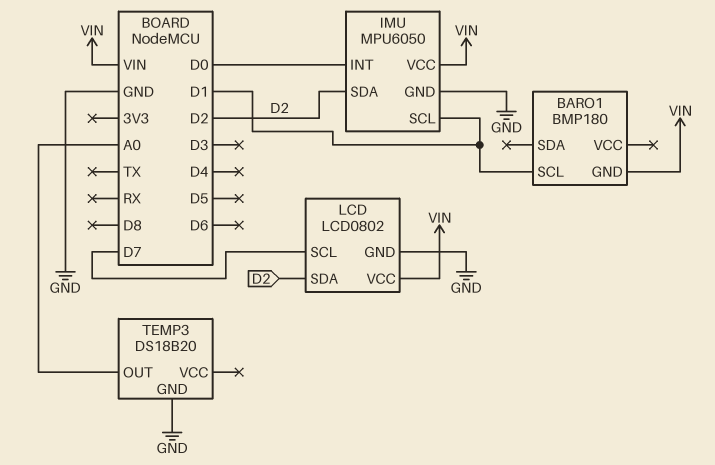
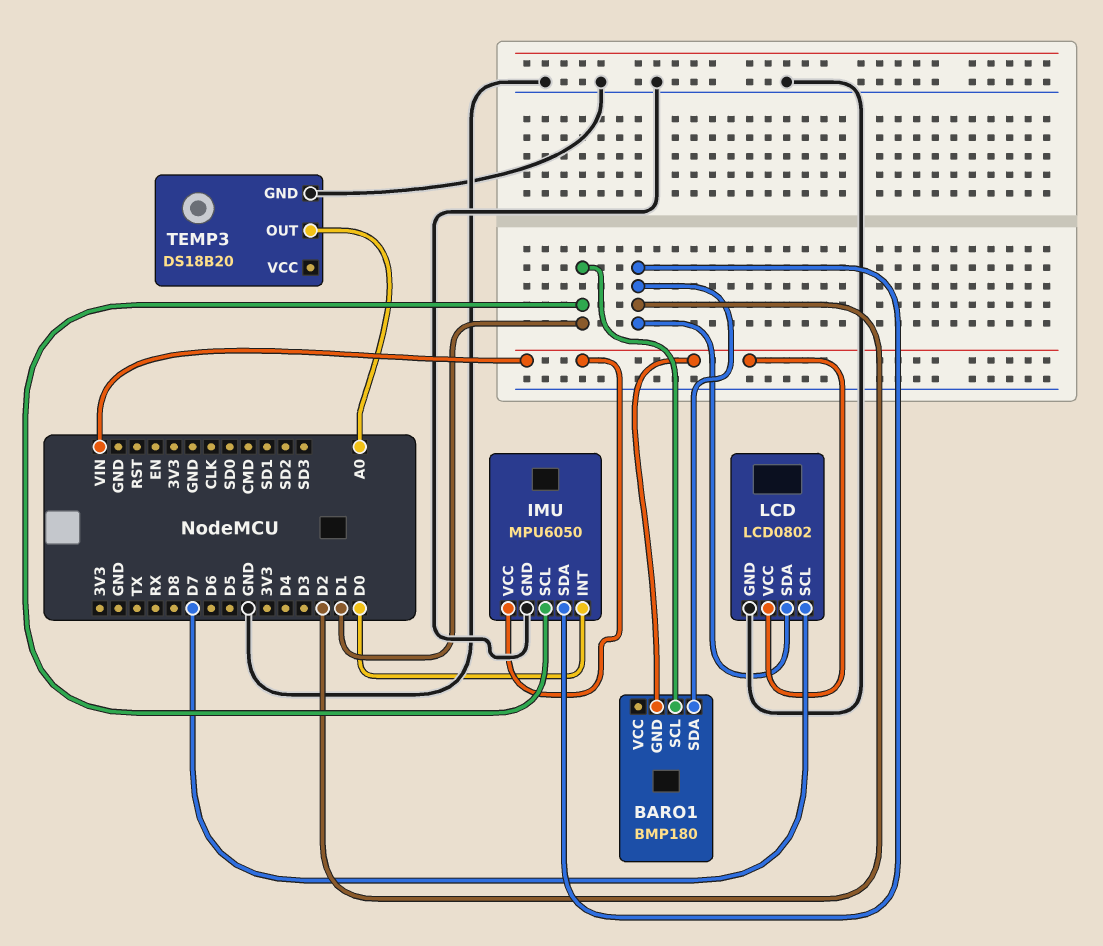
BARO1 pin SDA: none -> D2

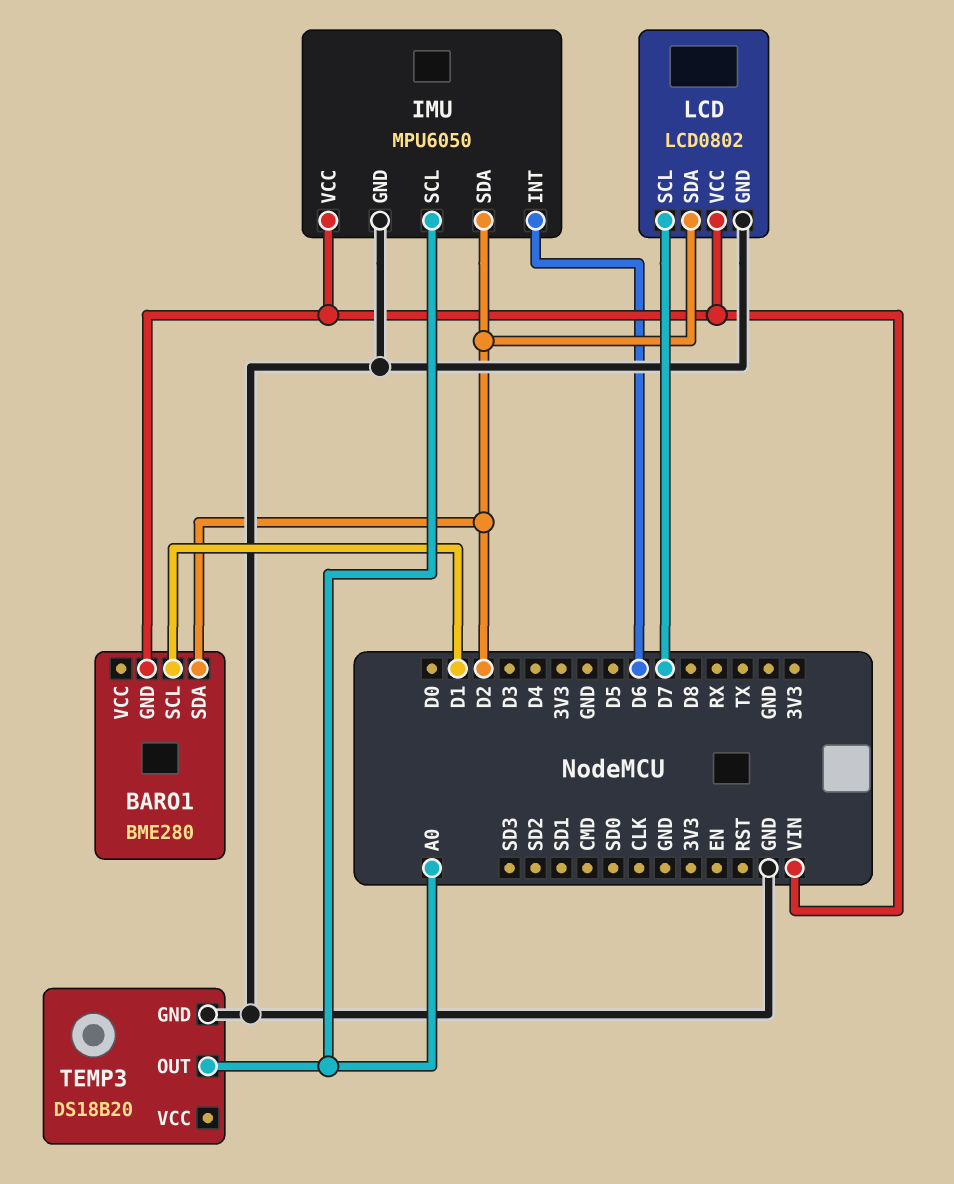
BARO1: BMP180 -> BME280
IMU pin INT: D0 -> D6
IMU pin SCL: D1 -> A0

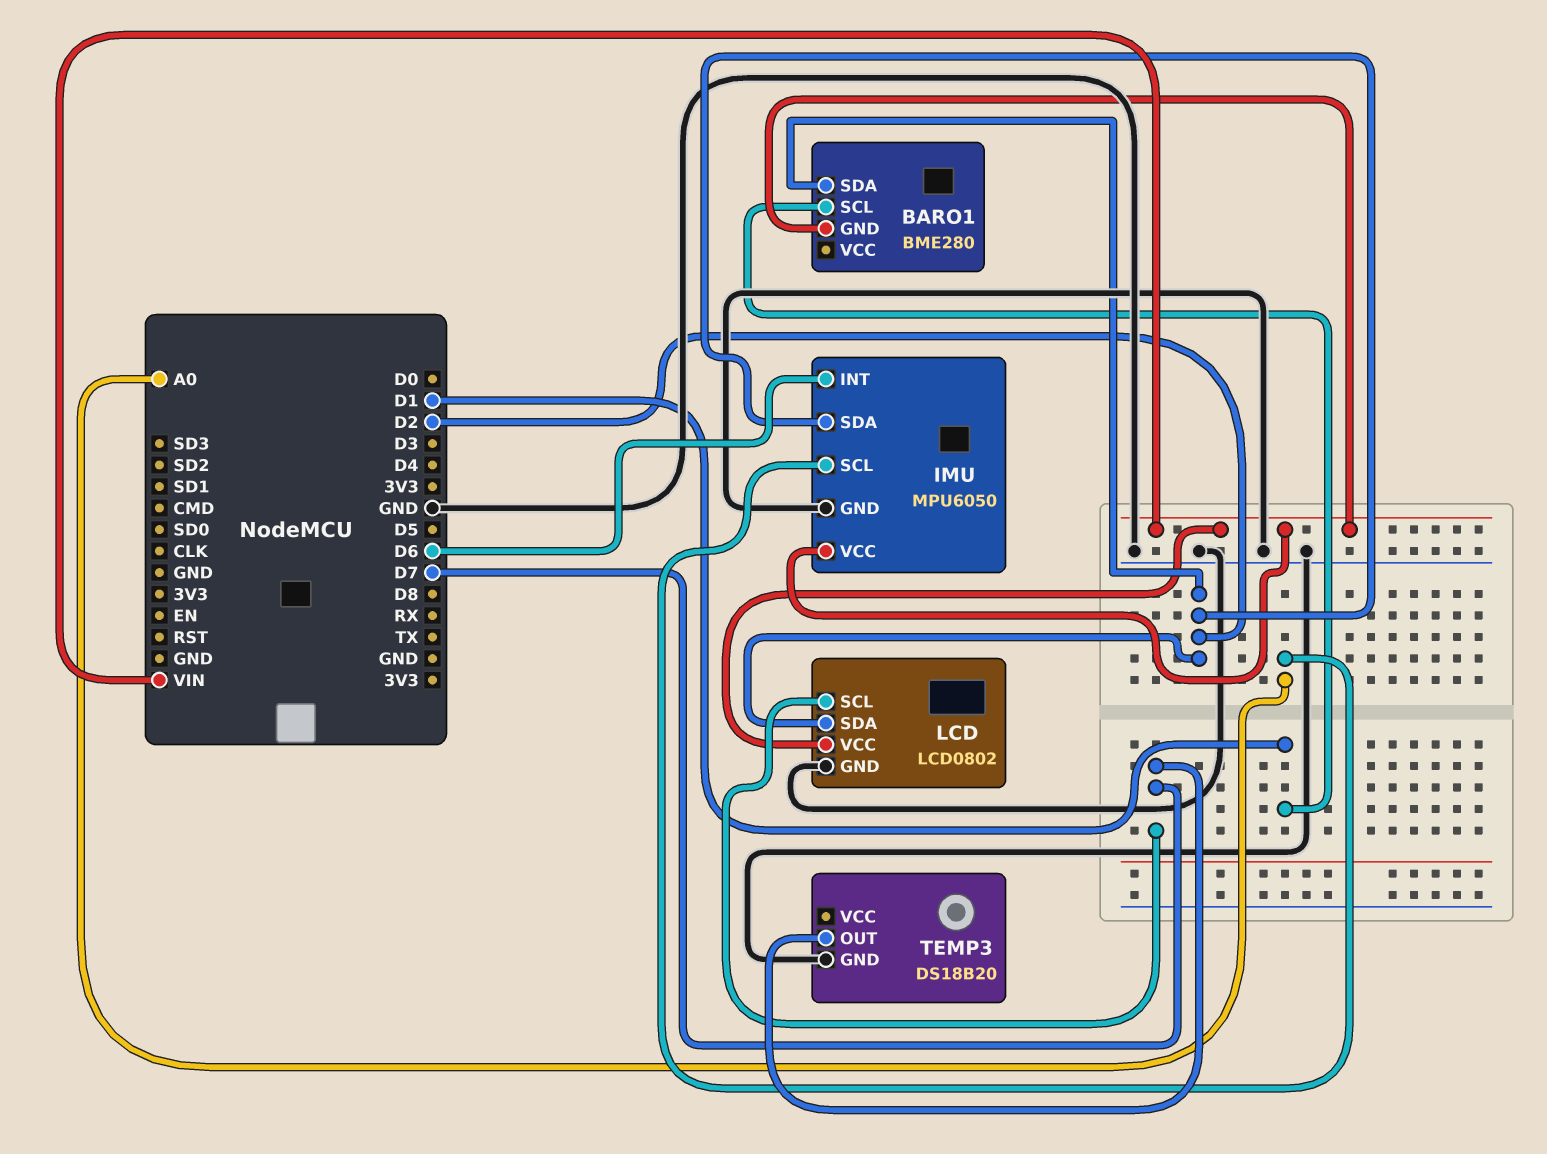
TEMP3 pin OUT: A0 -> D7

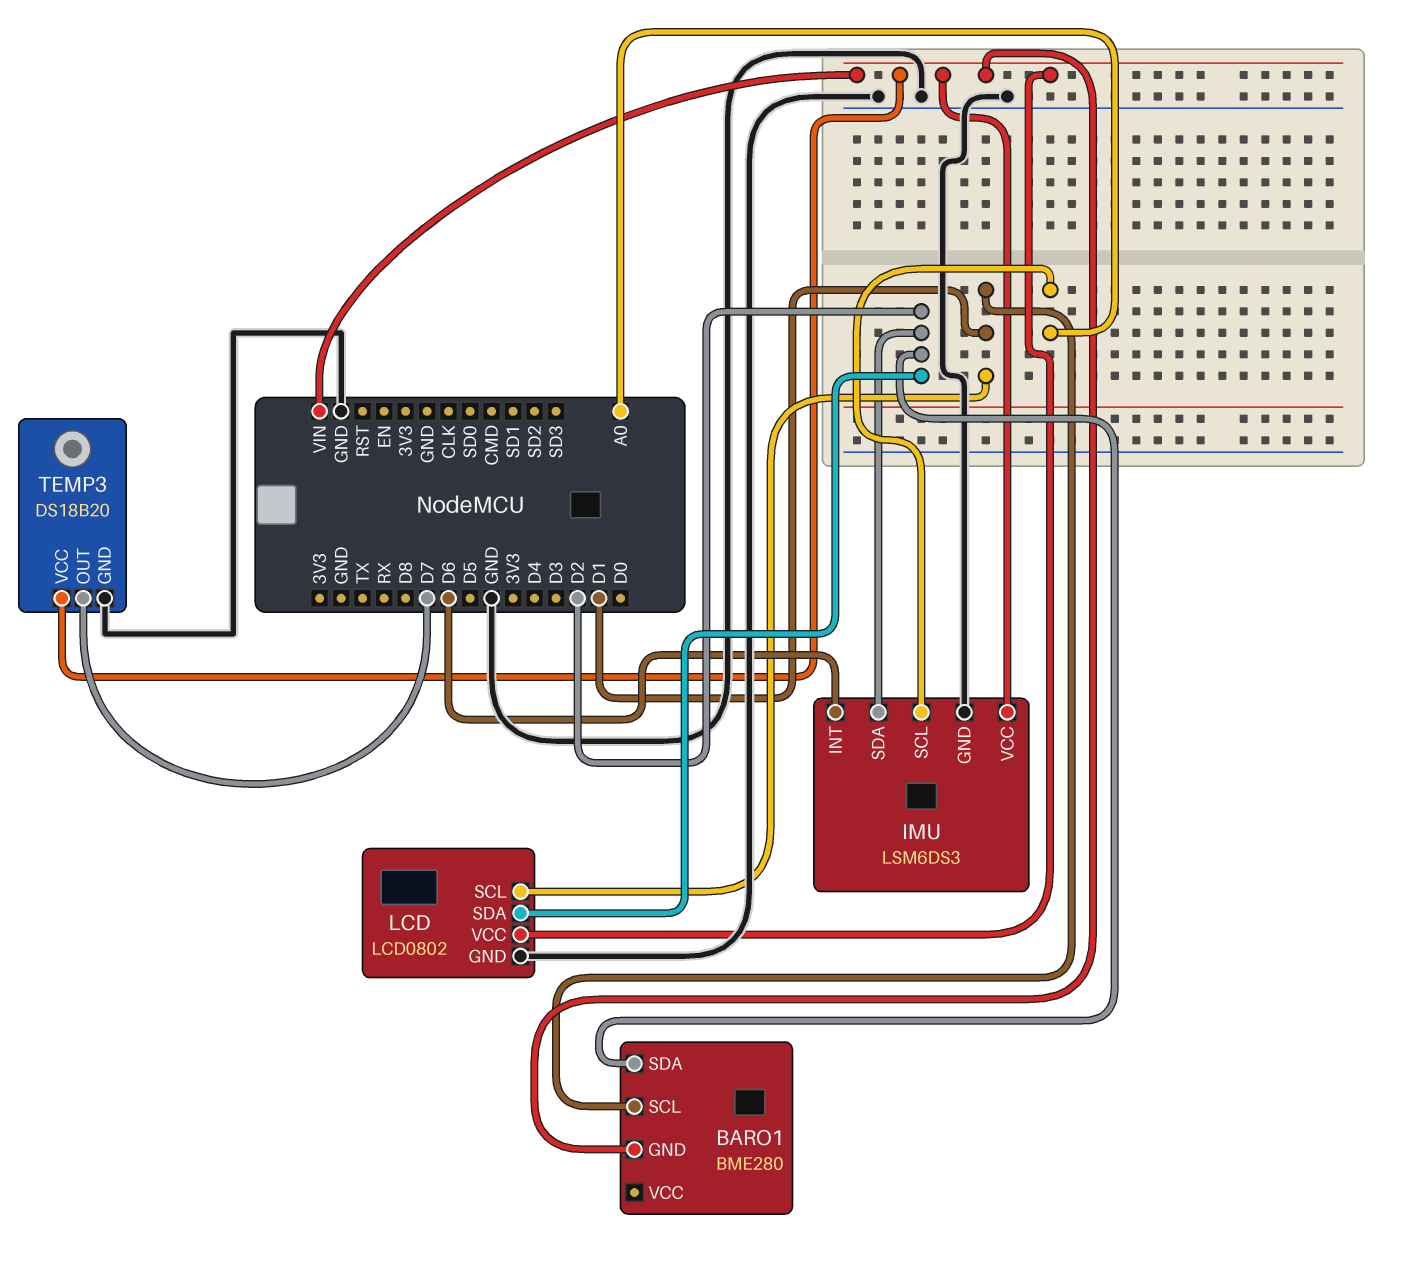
IMU: MPU6050 -> LSM6DS3
LCD pin SCL: D7 -> D1
TEMP3 pin VCC: none -> VIN

